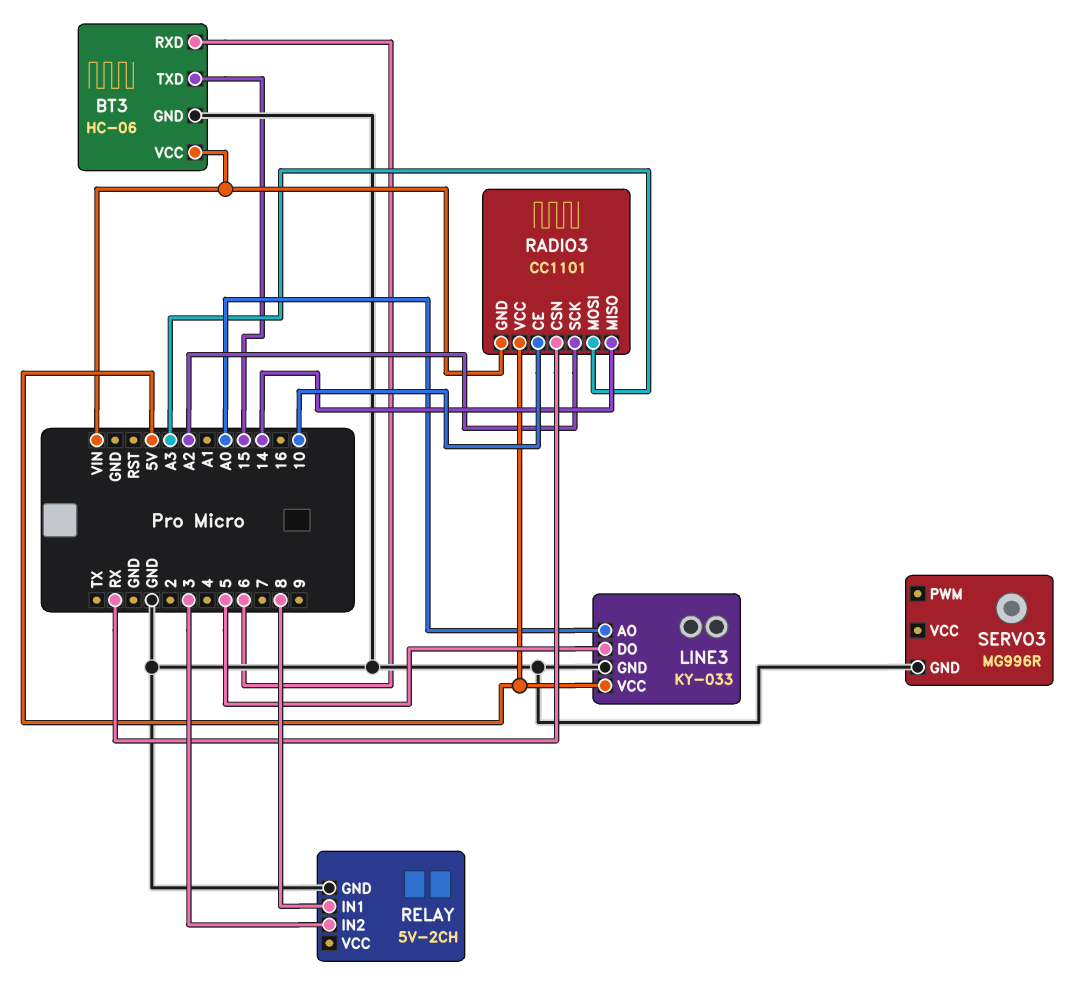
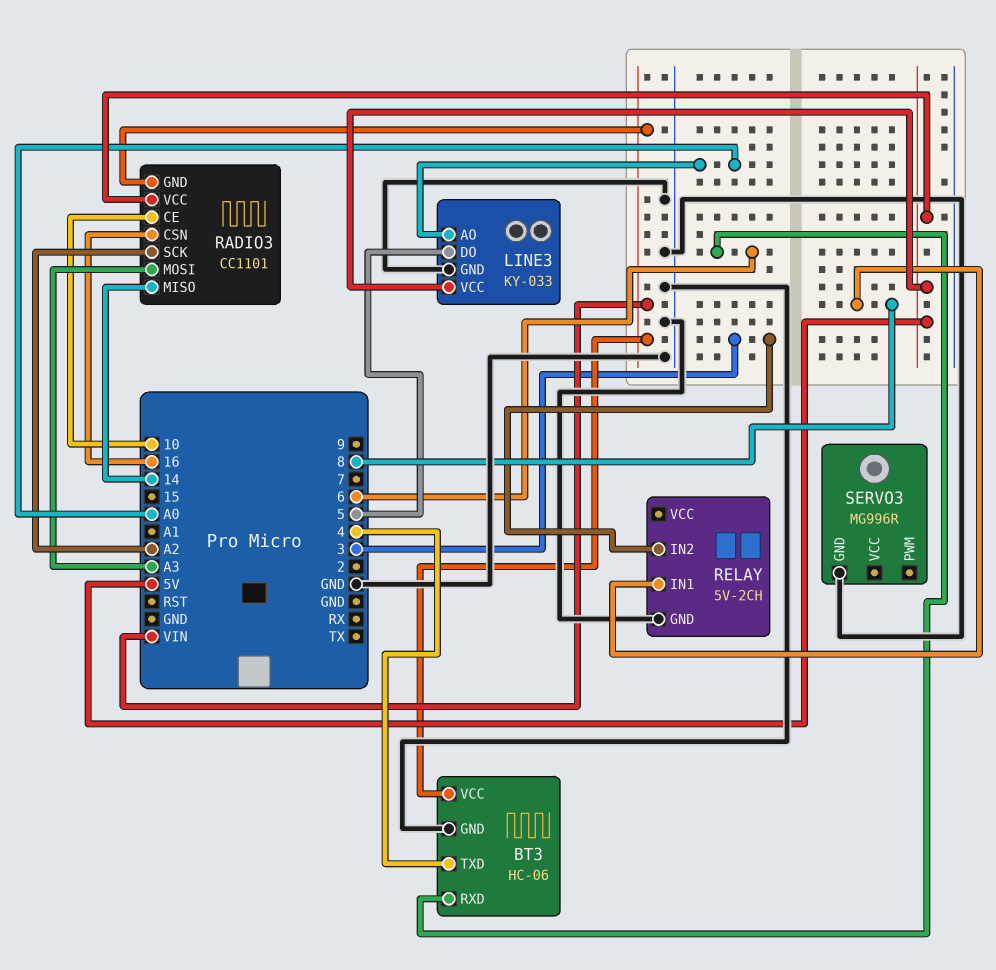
BT3 pin TXD: 15 -> 4
RADIO3 pin CSN: RX -> 16

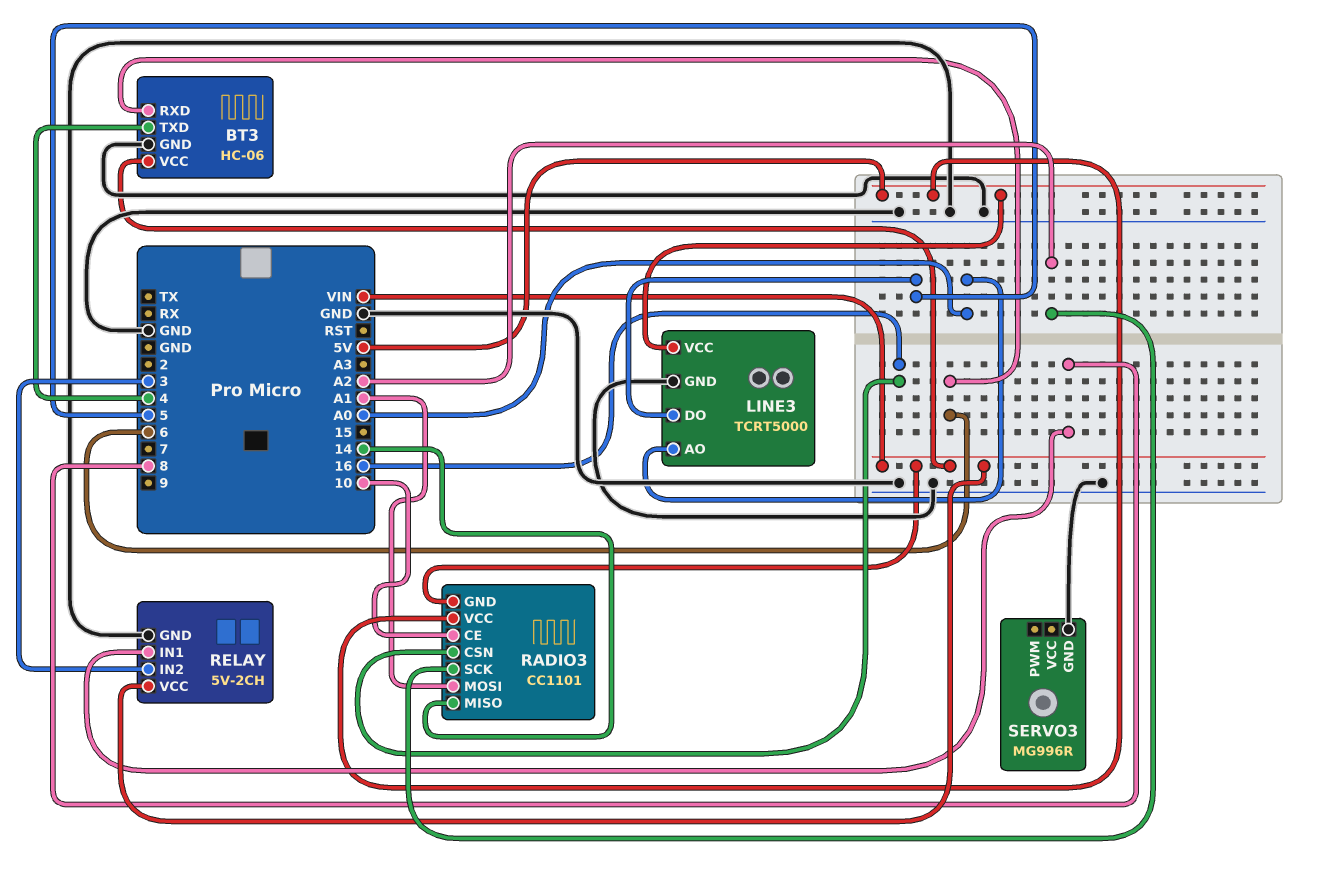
LINE3: KY-033 -> TCRT5000
RADIO3 pin MOSI: A3 -> A1
RELAY pin VCC: none -> VIN

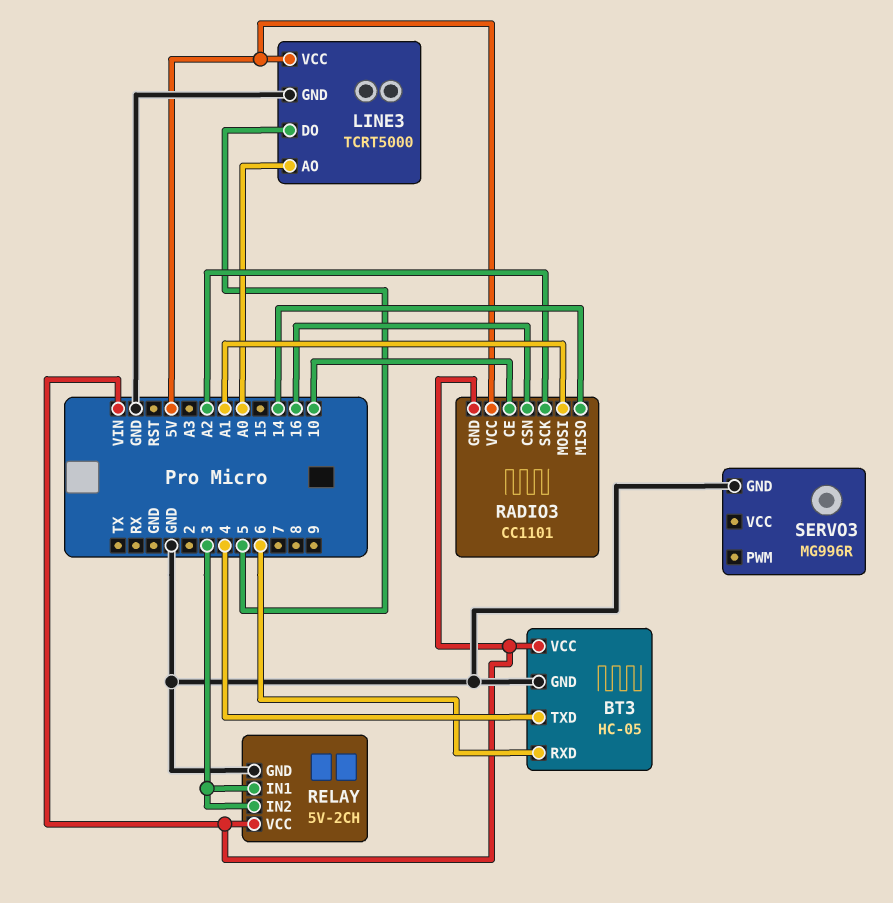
BT3: HC-06 -> HC-05
RELAY pin IN1: 8 -> 3

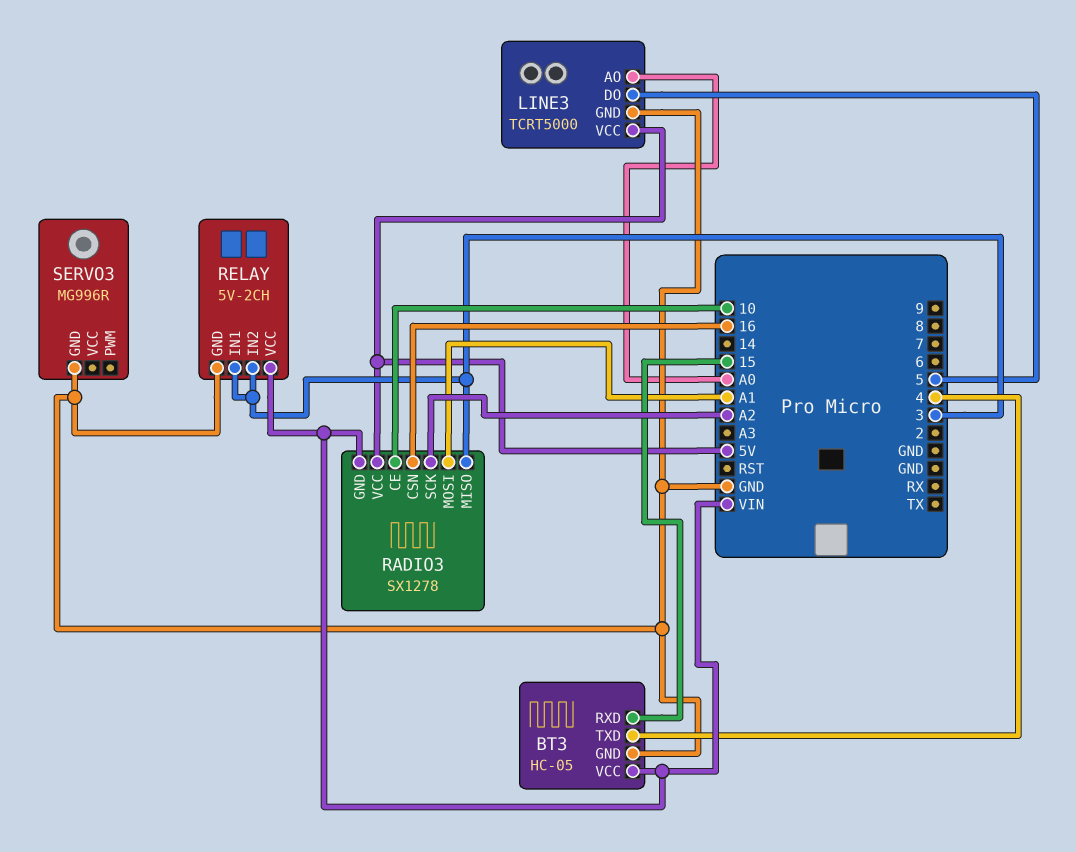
BT3 pin RXD: 6 -> 15
RADIO3: CC1101 -> SX1278
RADIO3 pin MISO: 14 -> 3

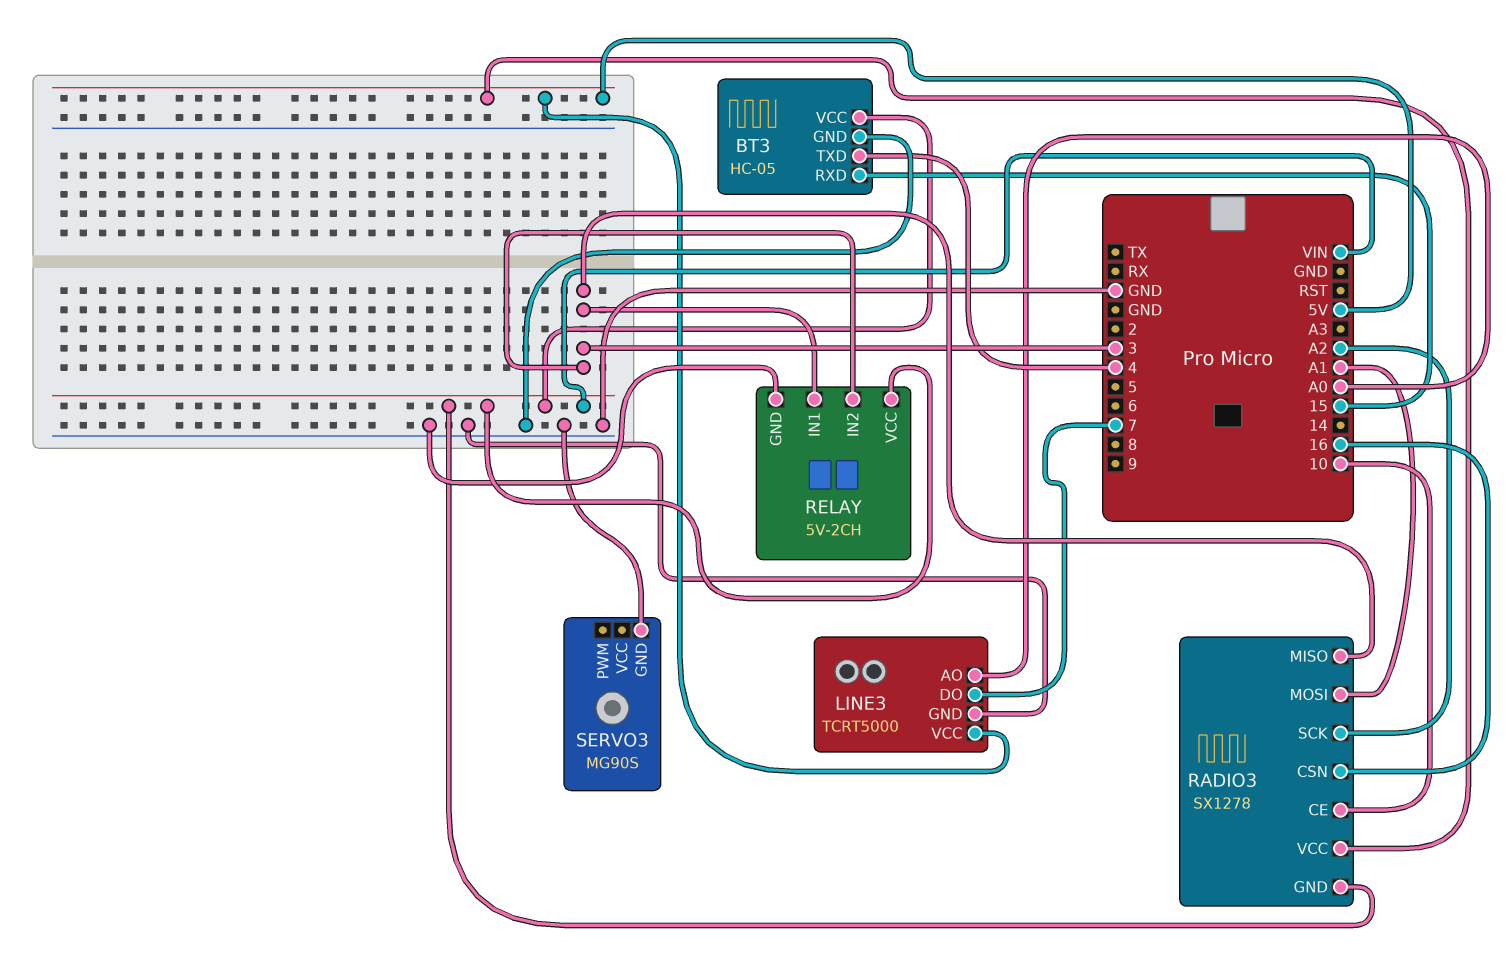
LINE3 pin DO: 5 -> 7
SERVO3: MG996R -> MG90S

